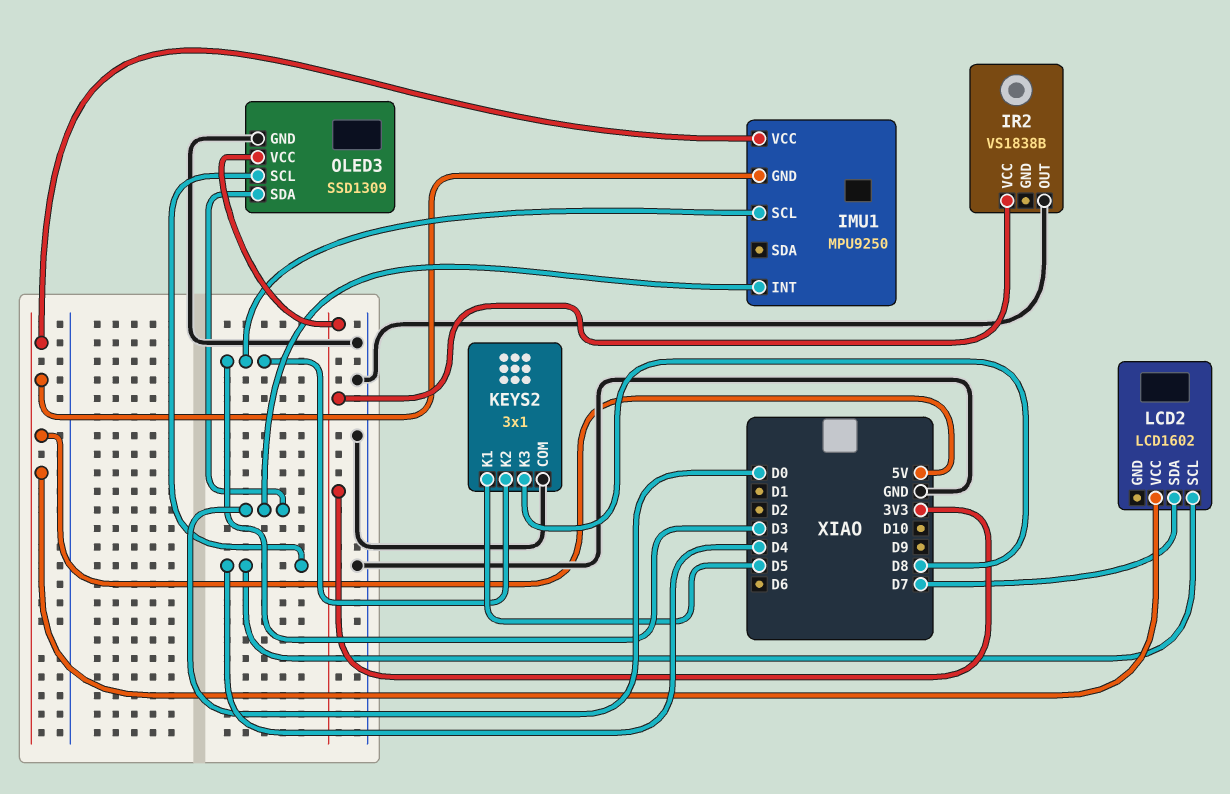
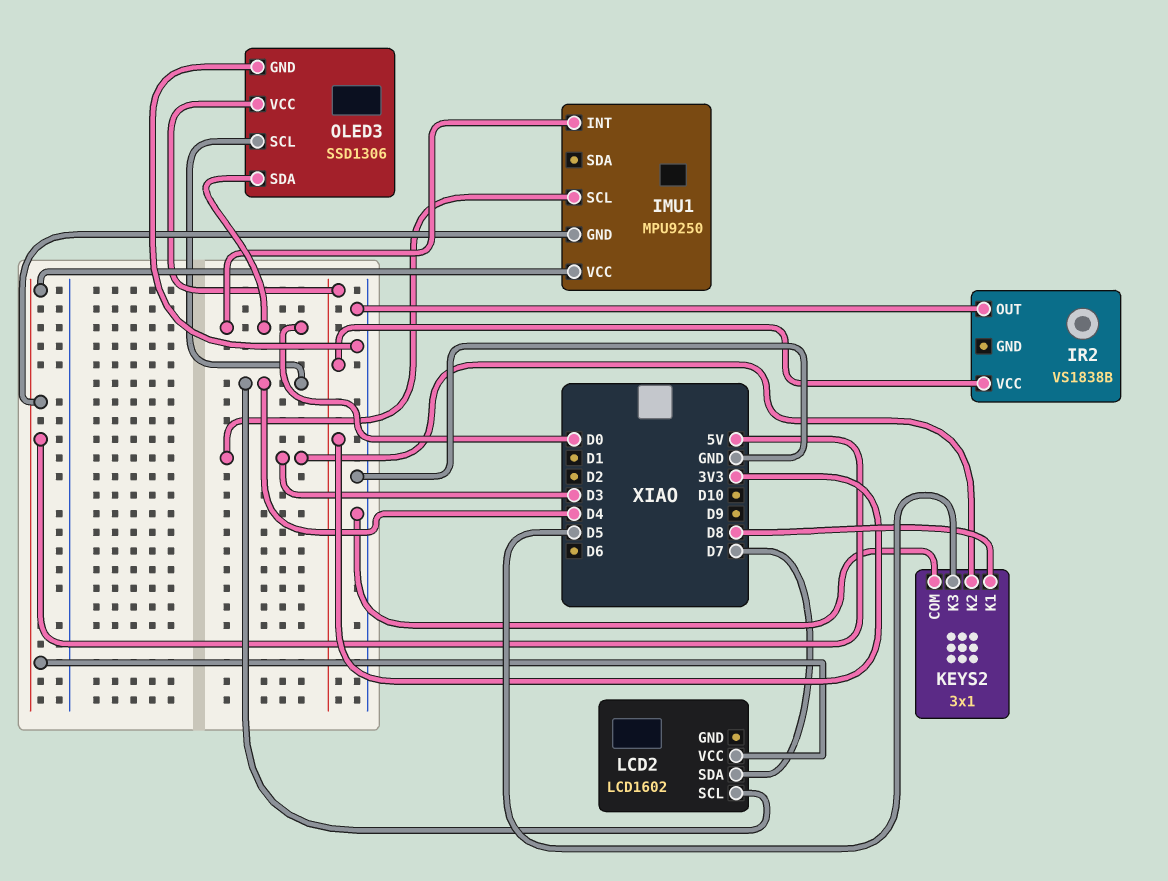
KEYS2 pin K1: D5 -> D8
KEYS2 pin K3: D8 -> D5
OLED3: SSD1309 -> SSD1306

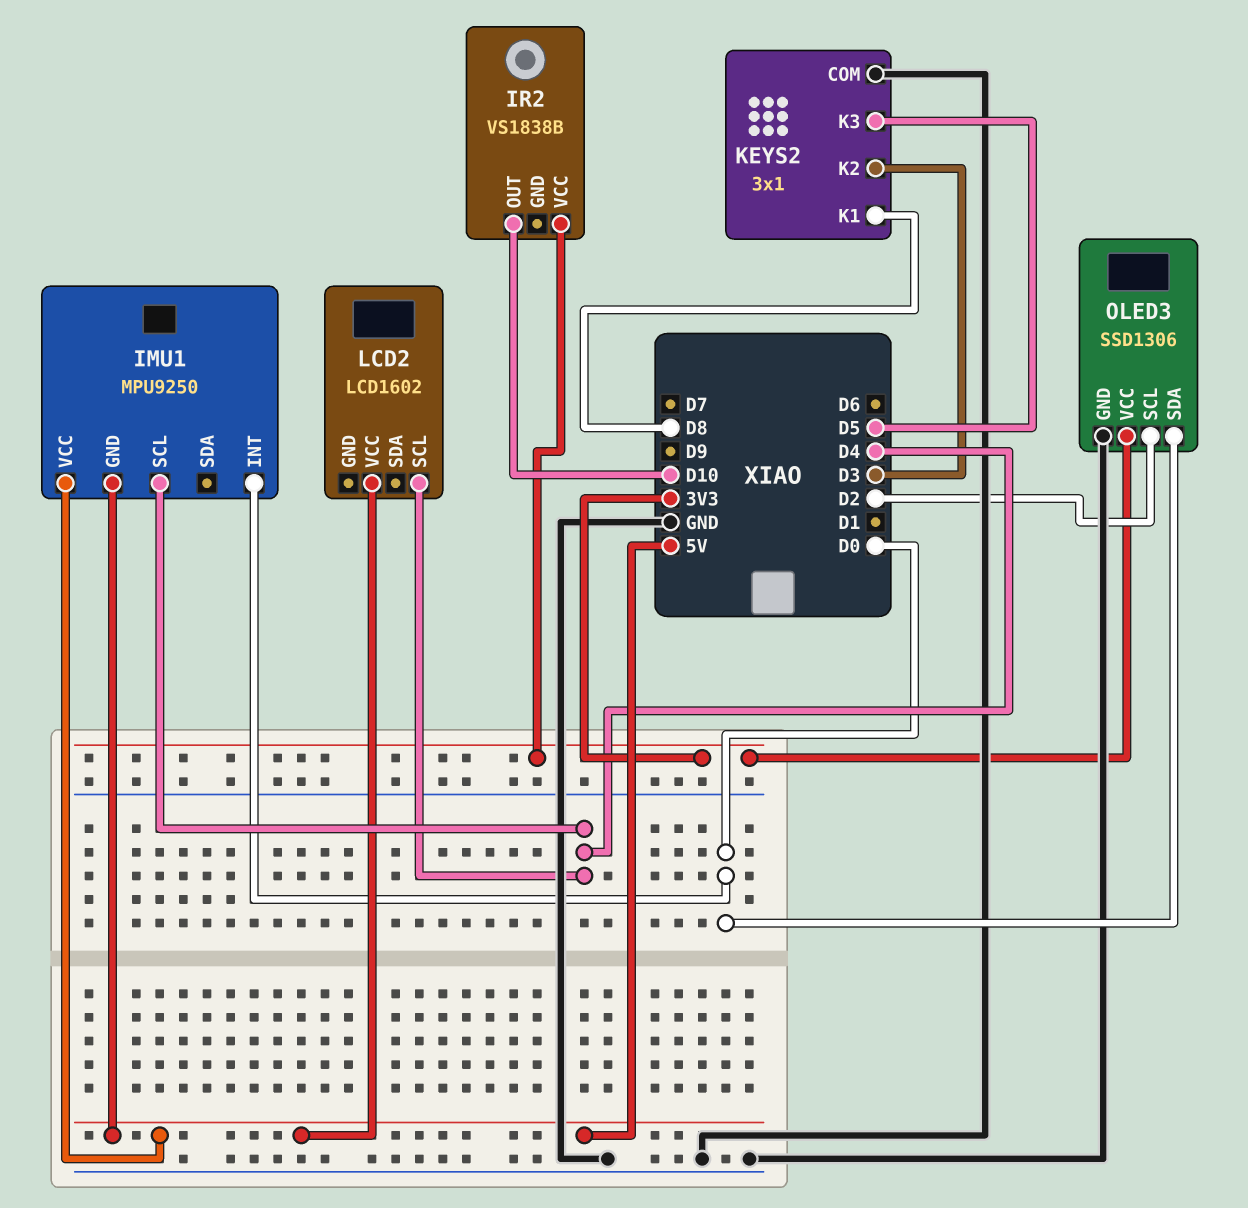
IMU1 pin SCL: D3 -> D4
IR2 pin OUT: GND -> D10
LCD2 pin SDA: D7 -> none
OLED3 pin SCL: D4 -> D2

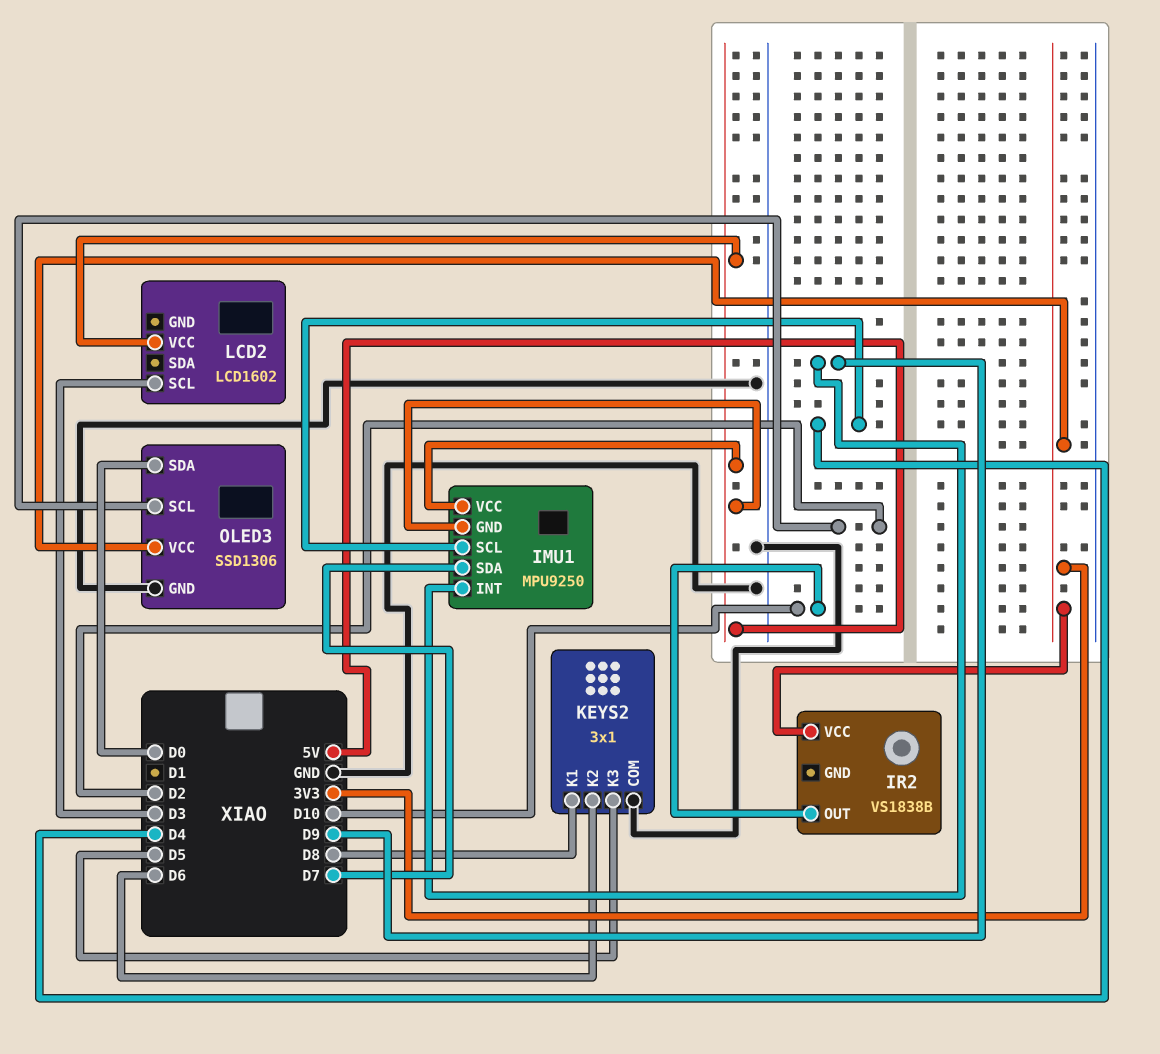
IMU1 pin INT: D0 -> D9
IMU1 pin SDA: none -> D7
KEYS2 pin K2: D3 -> D6
LCD2 pin SCL: D4 -> D3

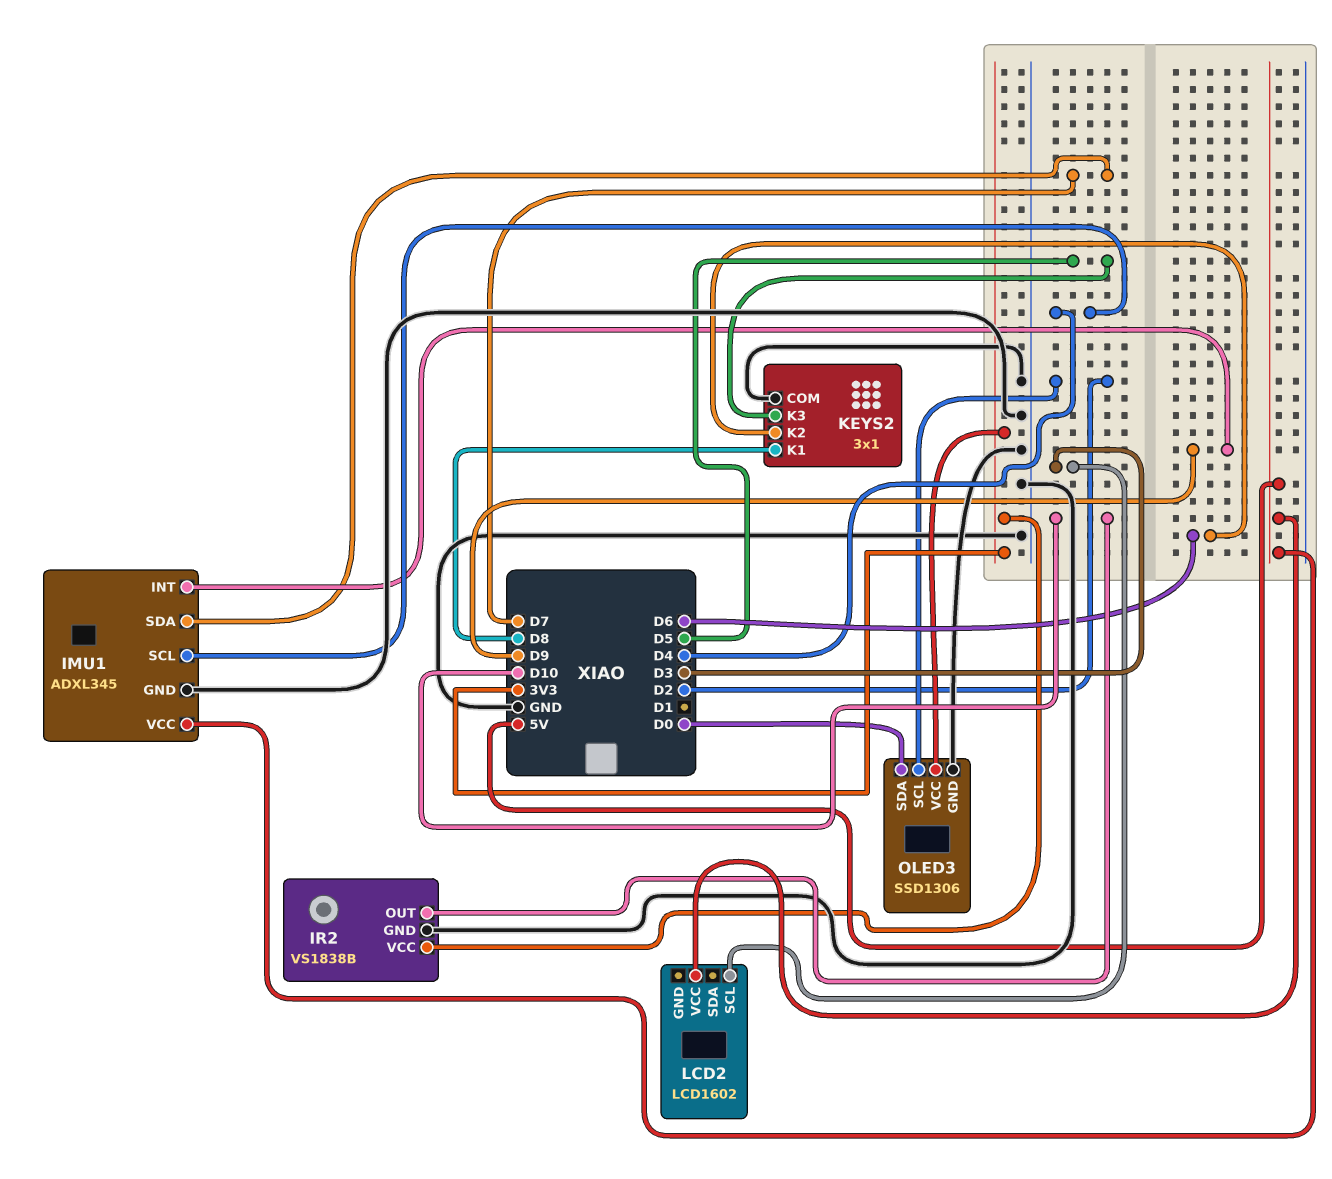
IMU1: MPU9250 -> ADXL345
IMU1 pin GND: 5V -> GND
IR2 pin GND: none -> GND

